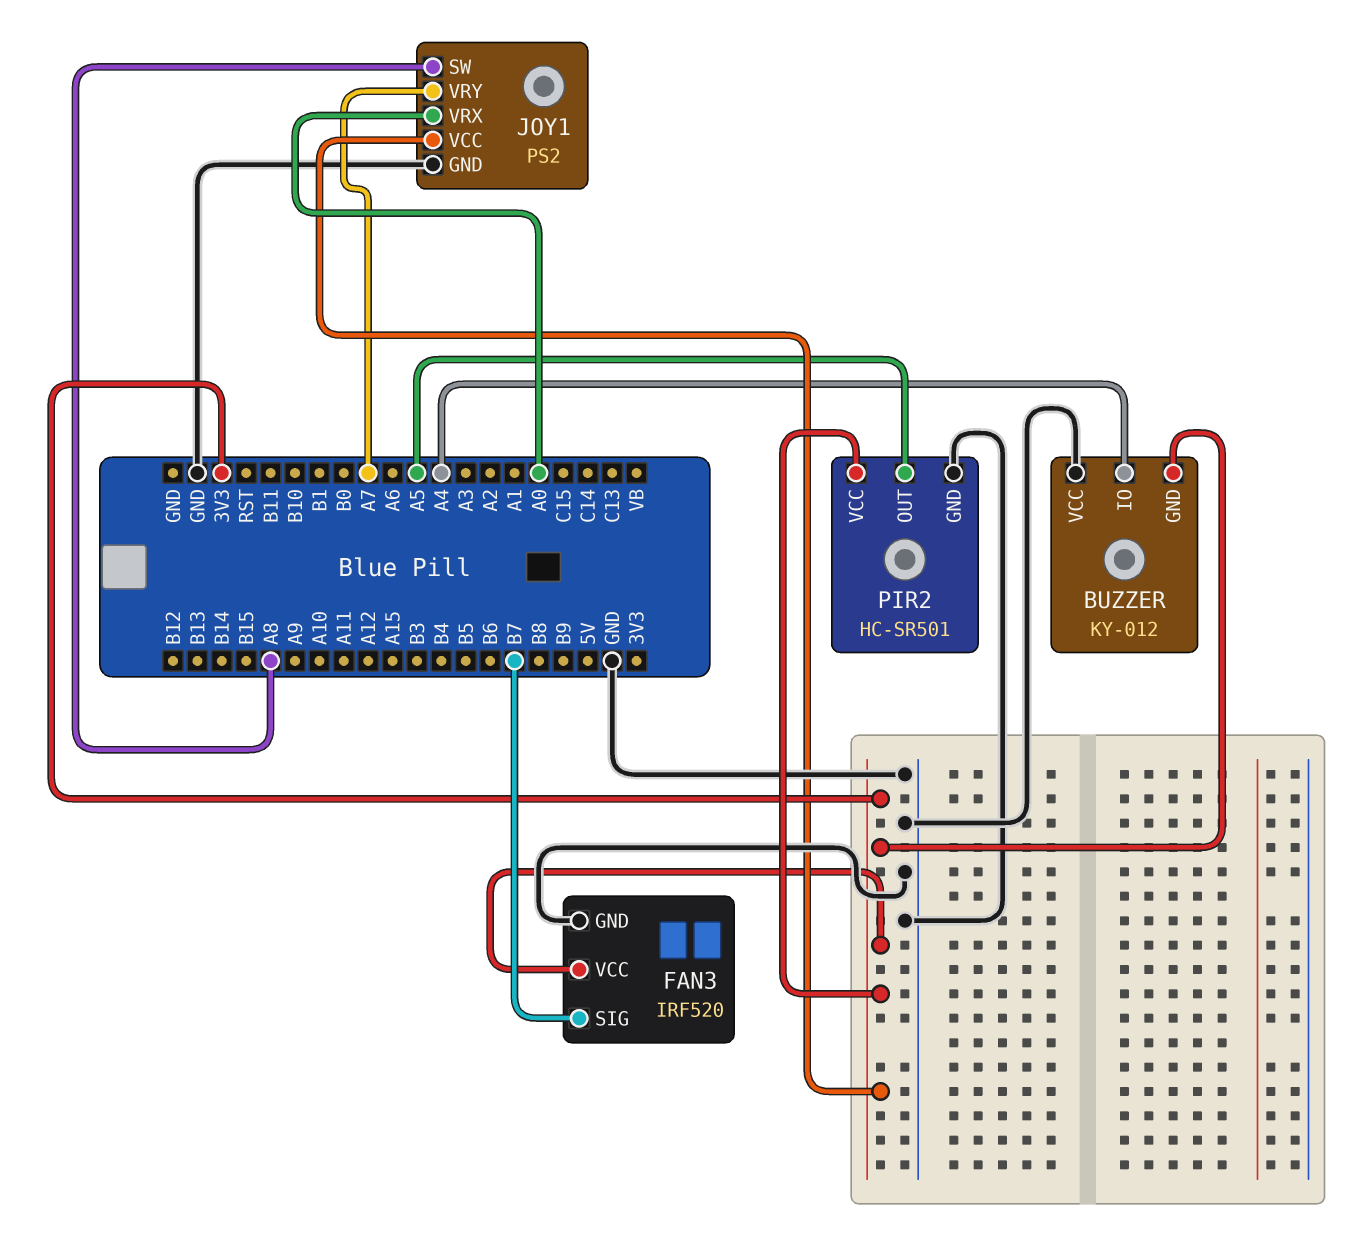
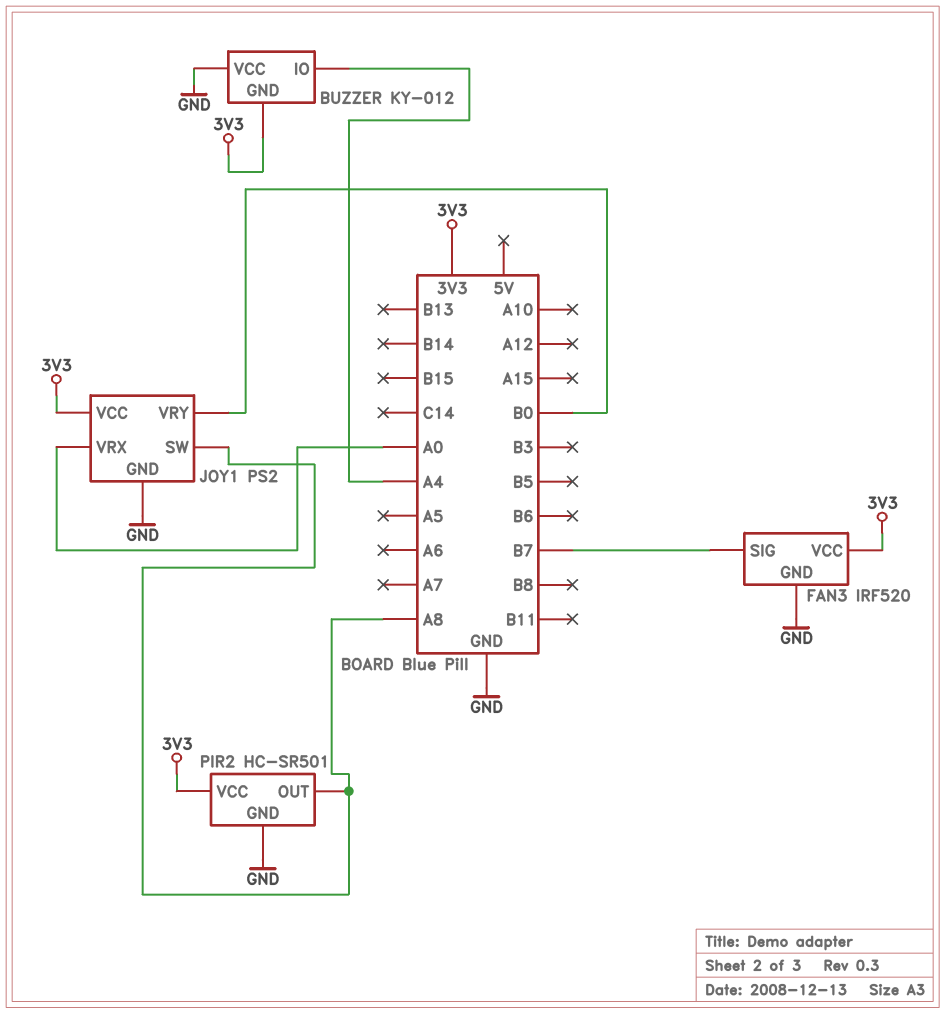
JOY1 pin VRY: A7 -> B0
PIR2 pin OUT: A5 -> A8

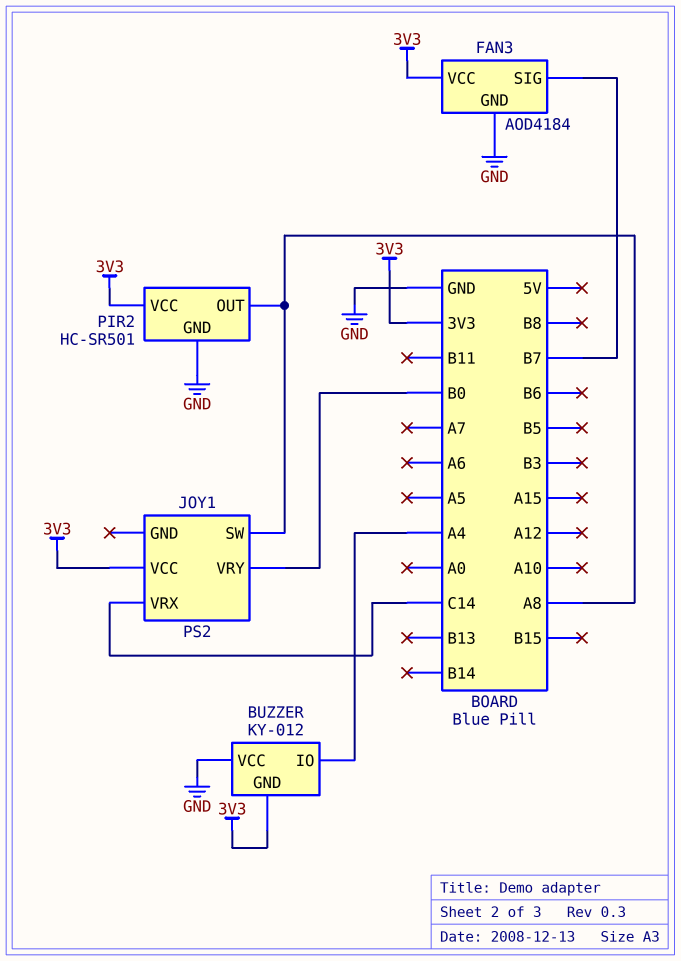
FAN3: IRF520 -> AOD4184
JOY1 pin GND: GND -> none
JOY1 pin VRX: A0 -> C14

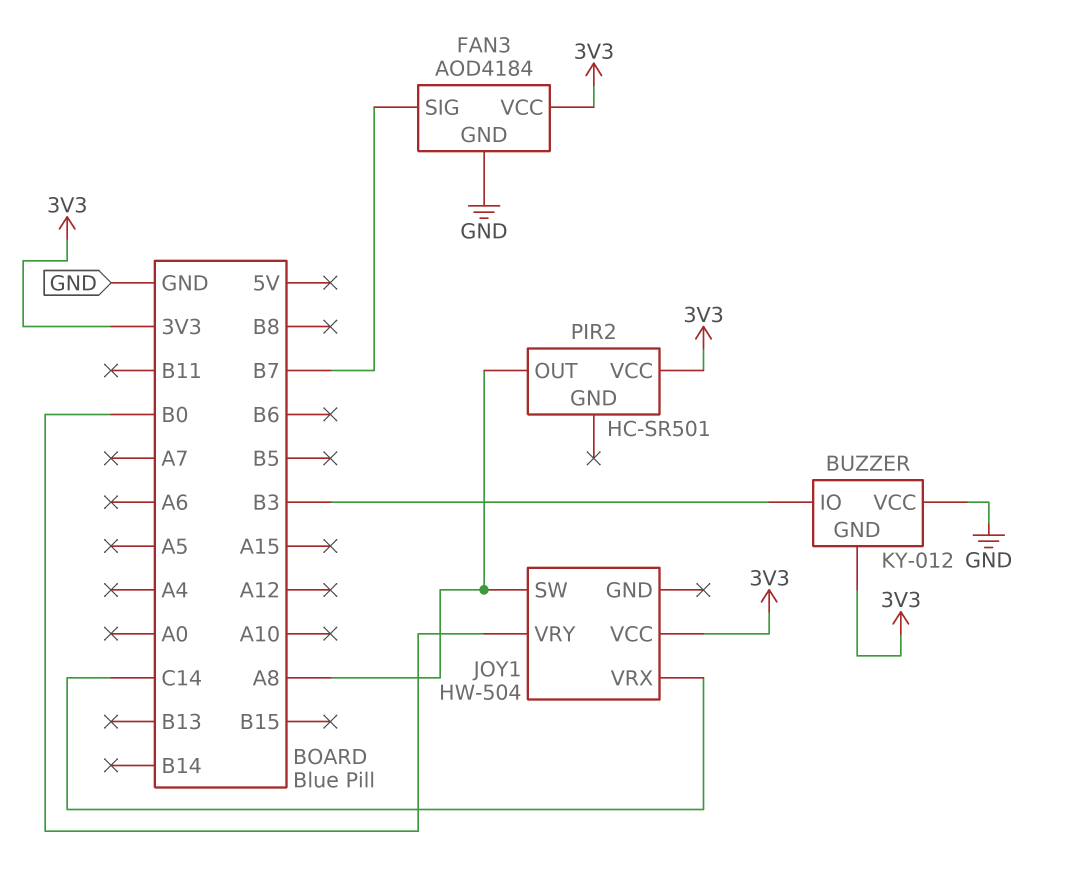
BUZZER pin IO: A4 -> B3
JOY1: PS2 -> HW-504
PIR2 pin GND: GND -> none

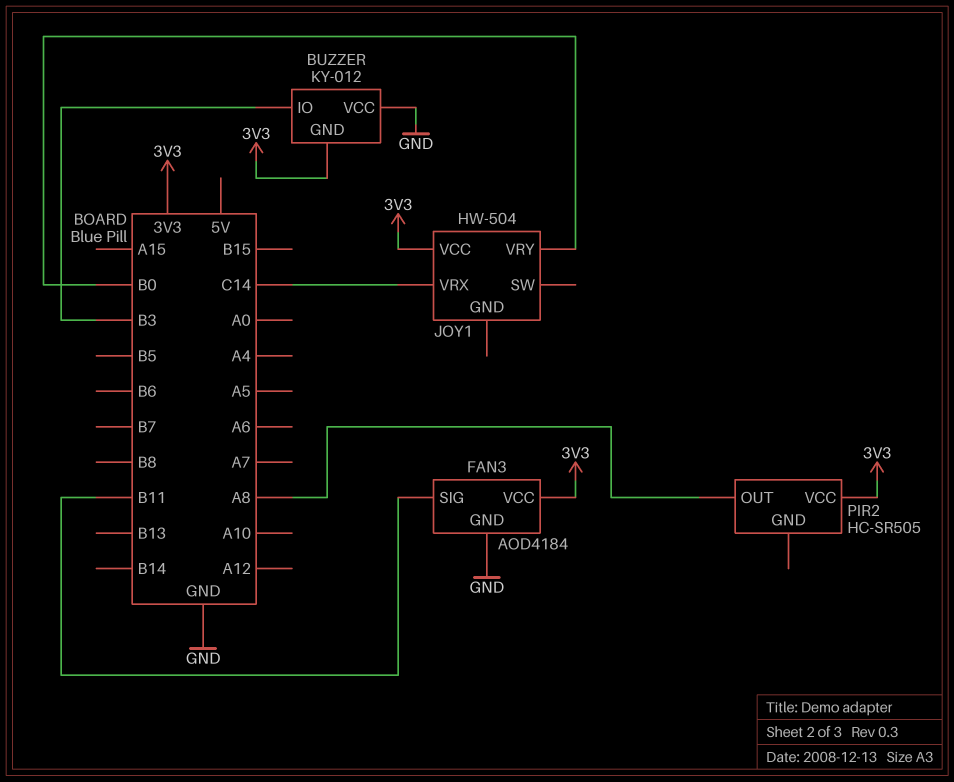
FAN3 pin SIG: B7 -> B11
JOY1 pin SW: A8 -> none
PIR2: HC-SR501 -> HC-SR505

